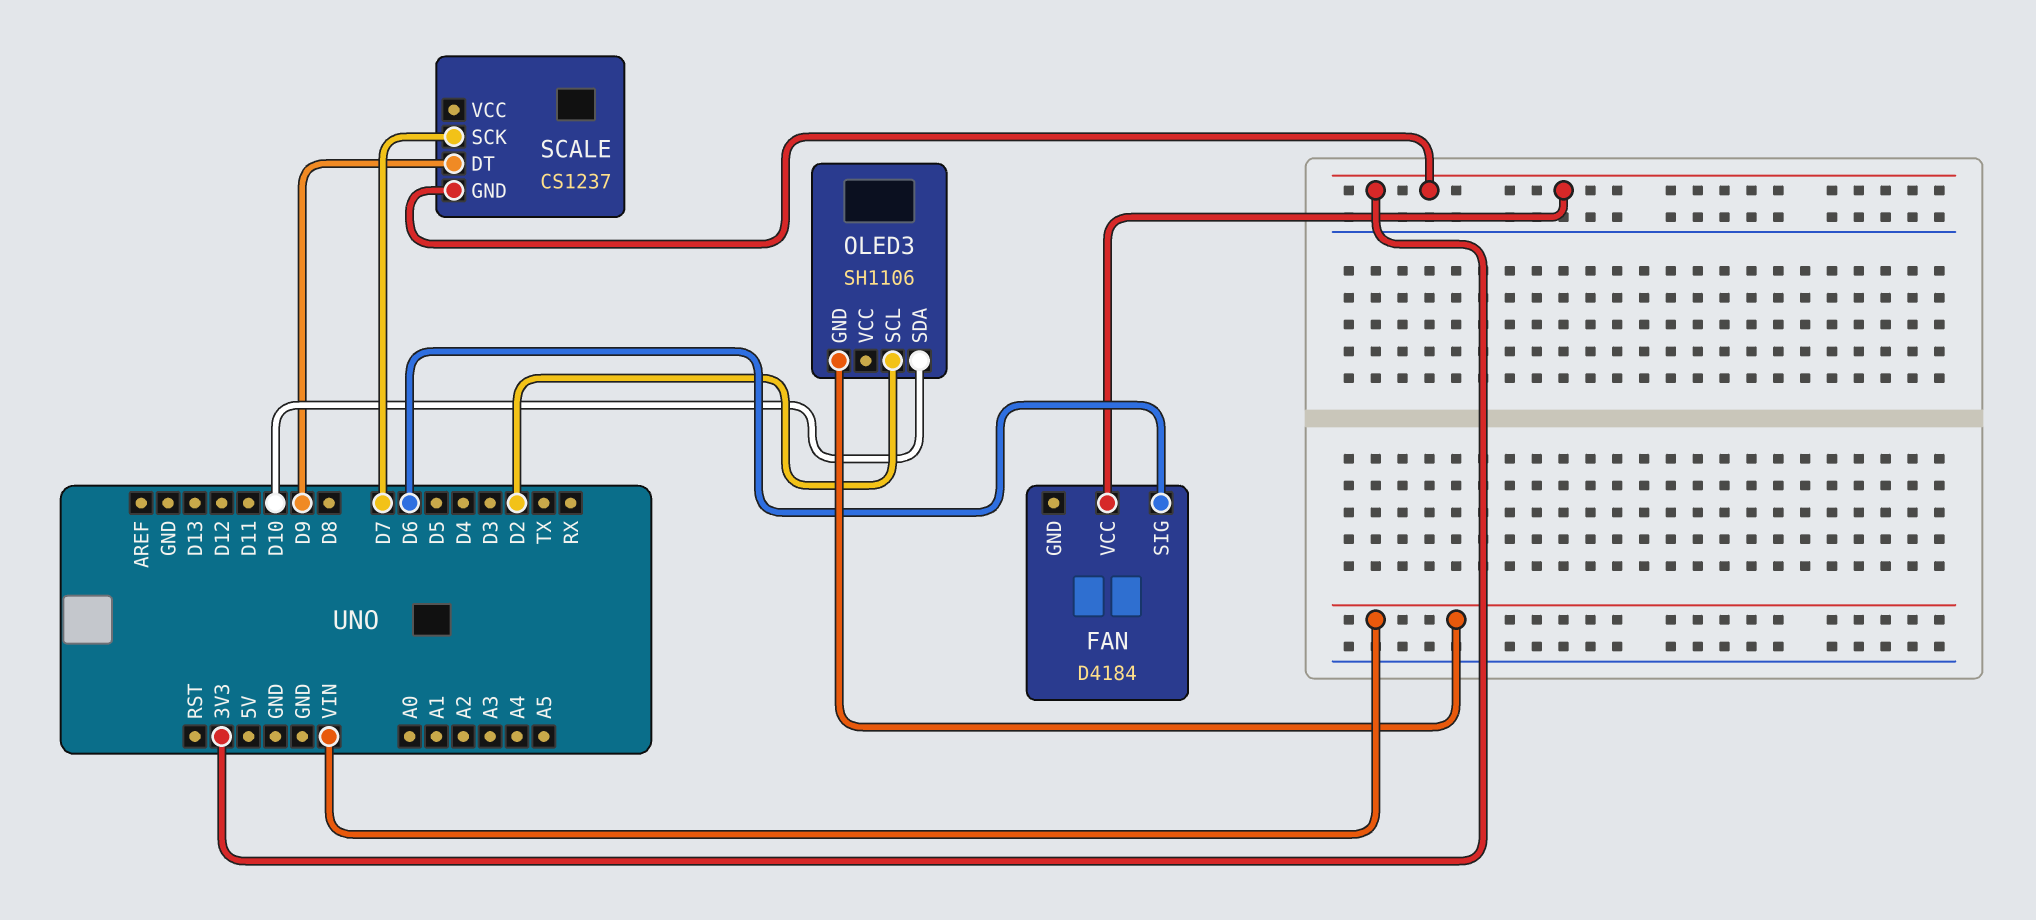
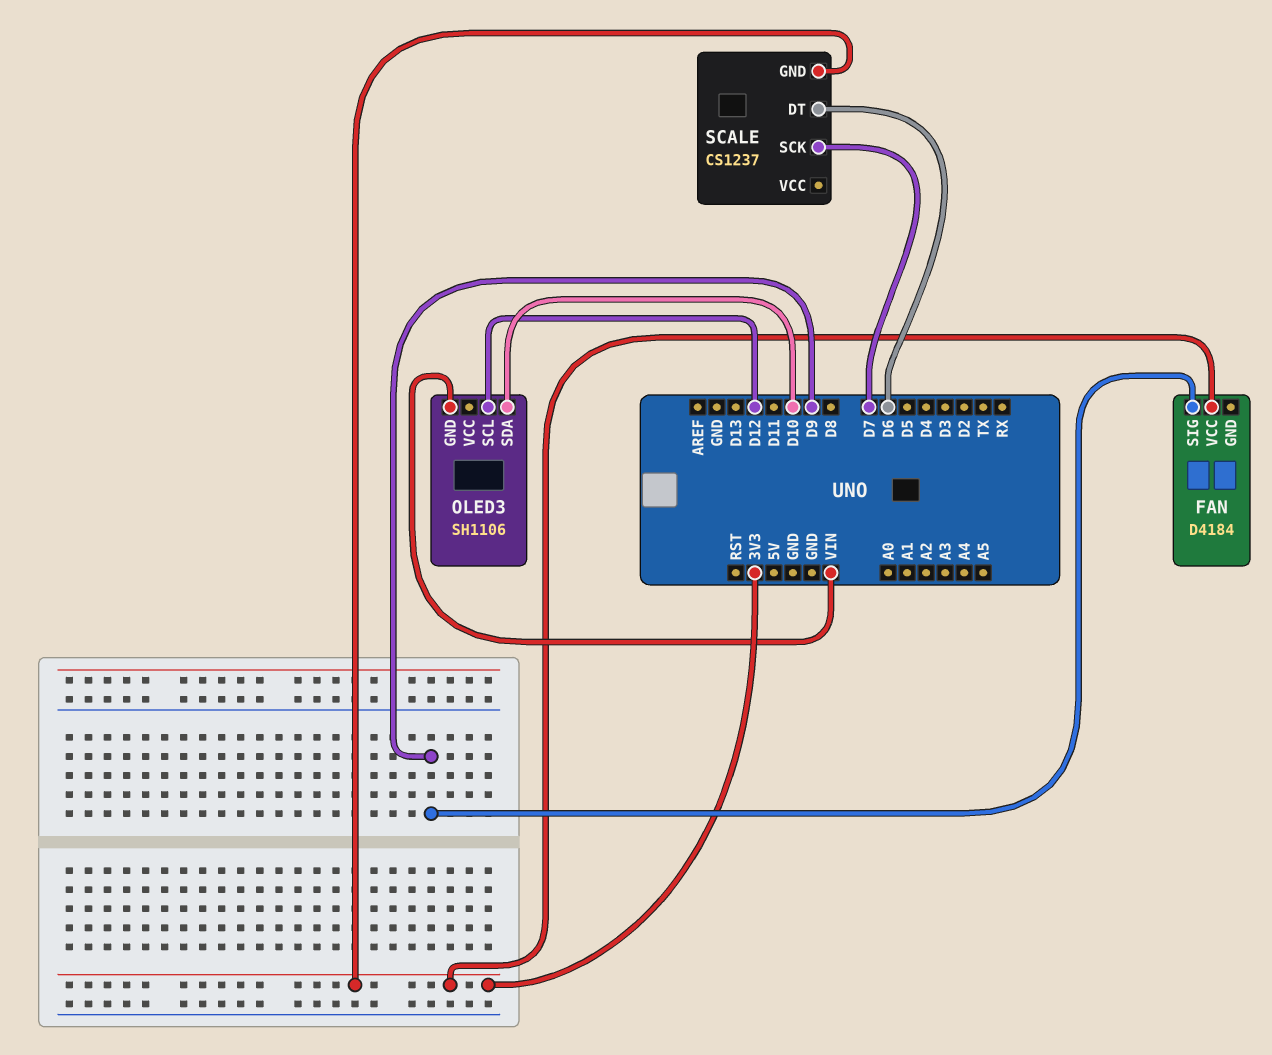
FAN pin SIG: D6 -> D9
OLED3 pin SCL: D2 -> D12
SCALE pin DT: D9 -> D6

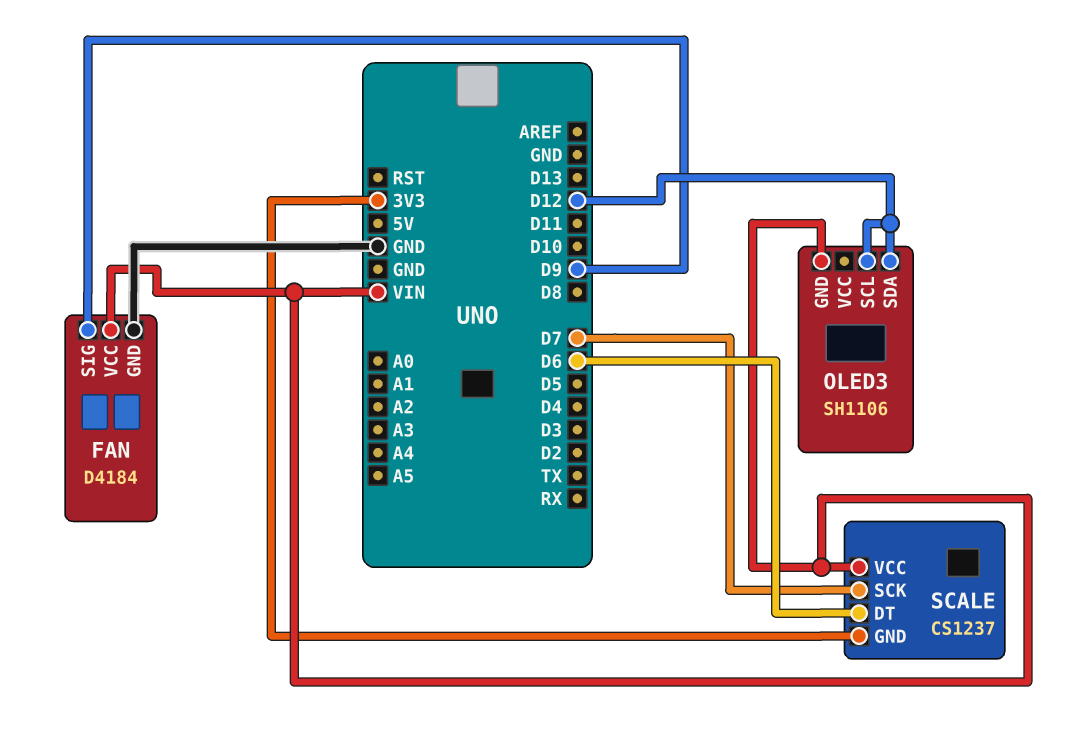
FAN pin GND: none -> GND
FAN pin VCC: 3V3 -> VIN
OLED3 pin SDA: D10 -> D12
SCALE pin VCC: none -> VIN

